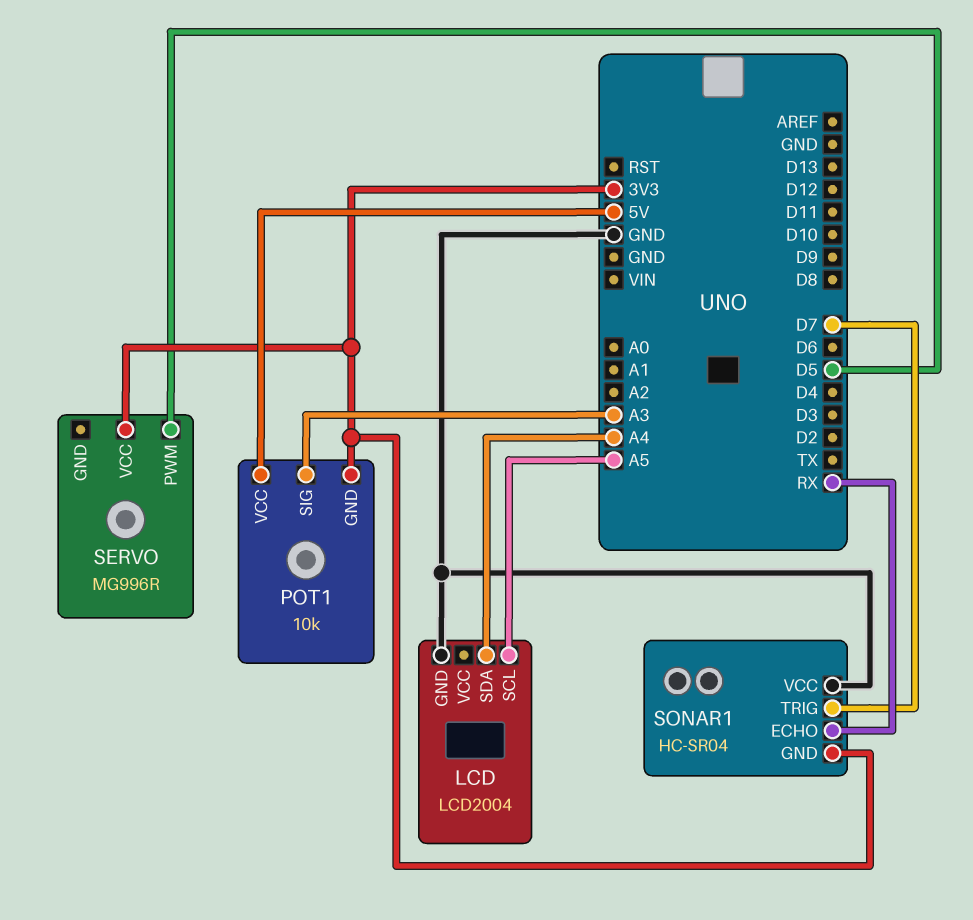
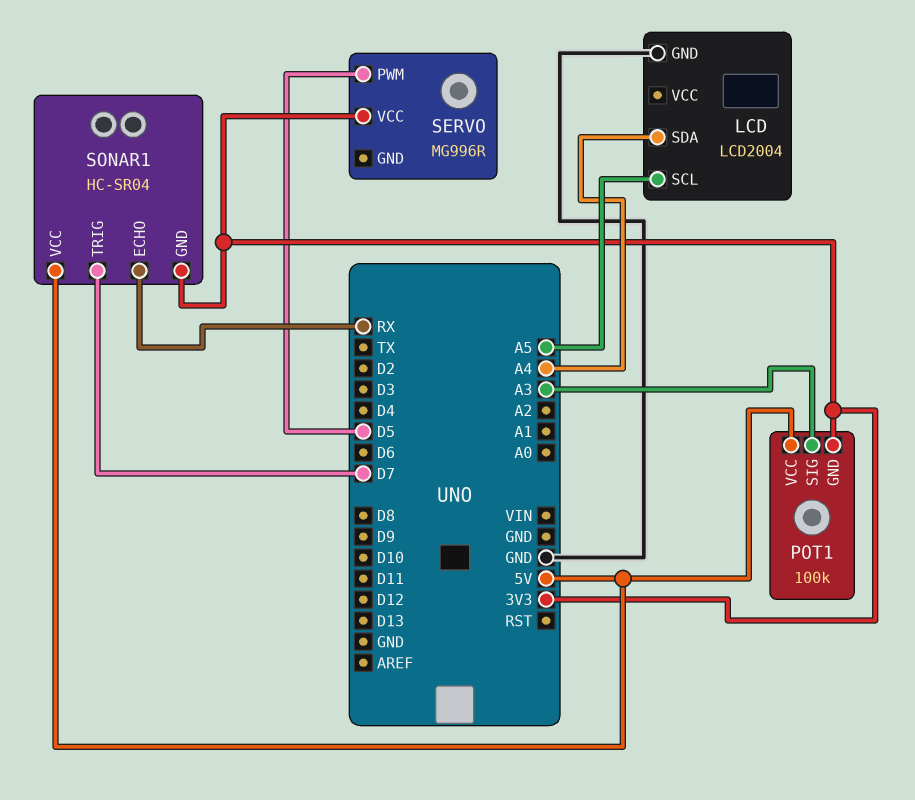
POT1: 10k -> 100k
SONAR1 pin VCC: GND -> 5V

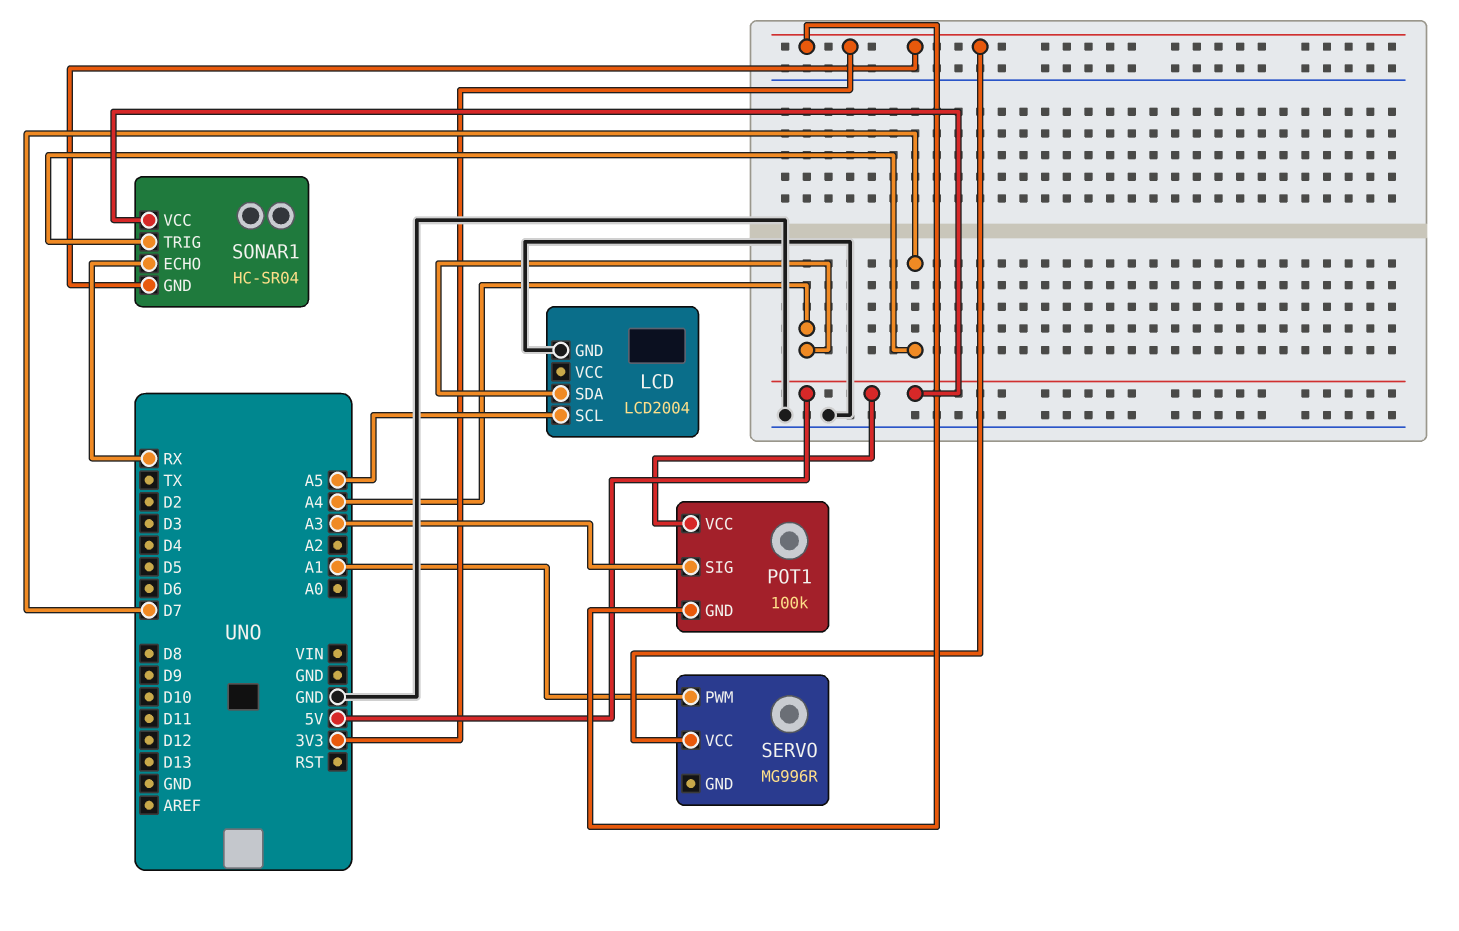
SERVO pin PWM: D5 -> A1

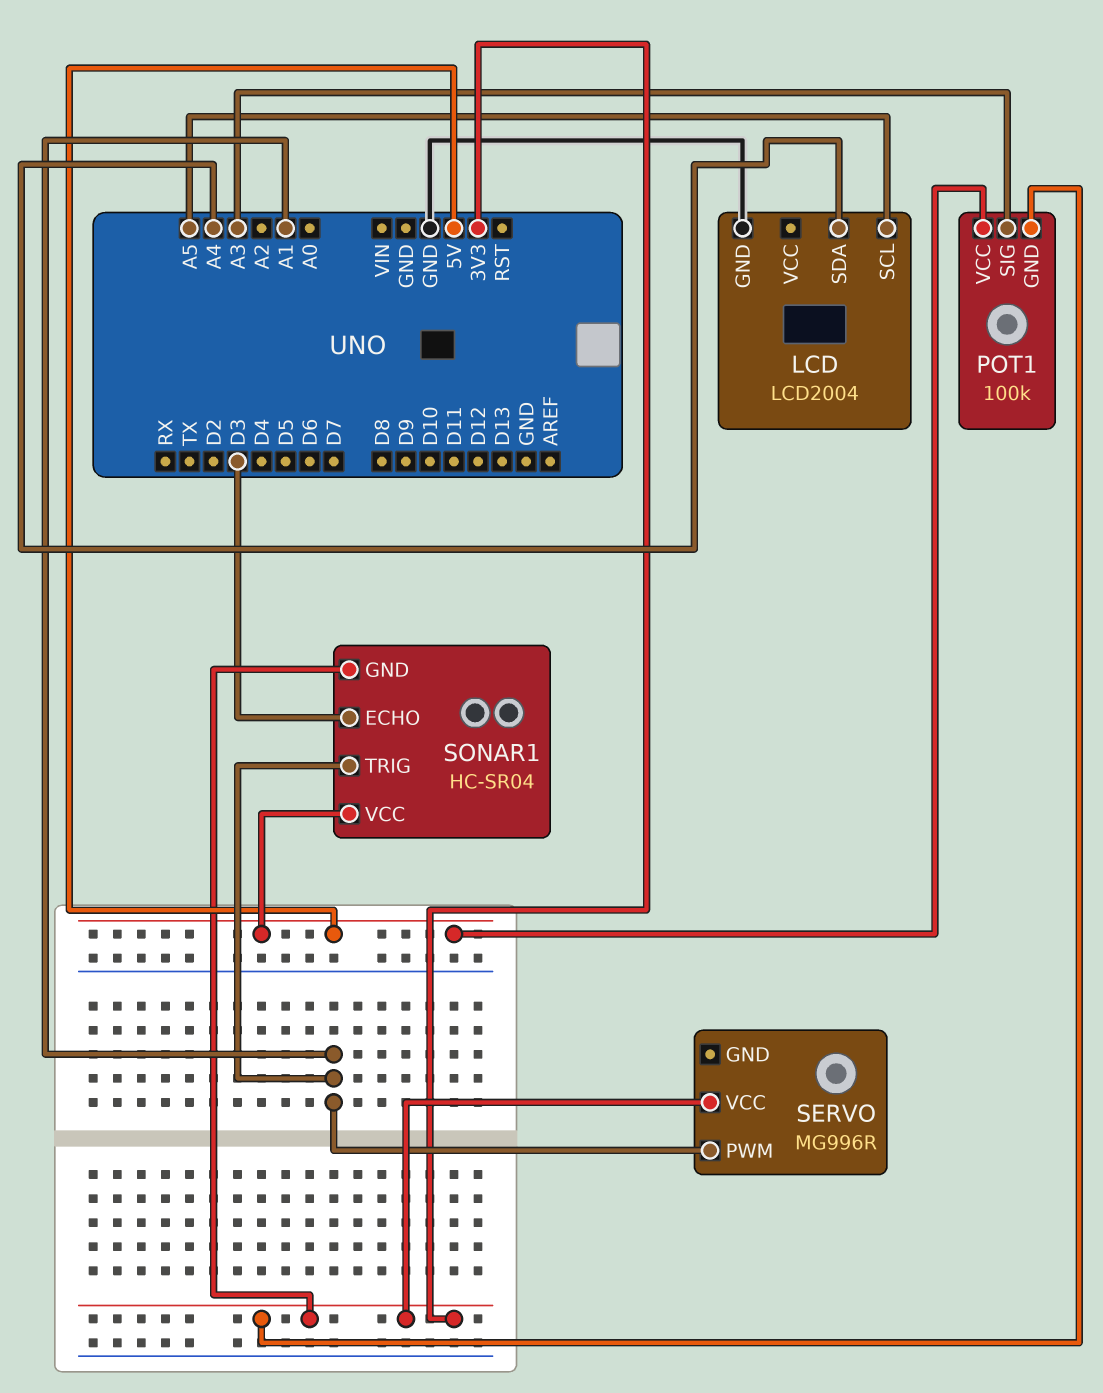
SONAR1 pin ECHO: RX -> D3
SONAR1 pin TRIG: D7 -> A1

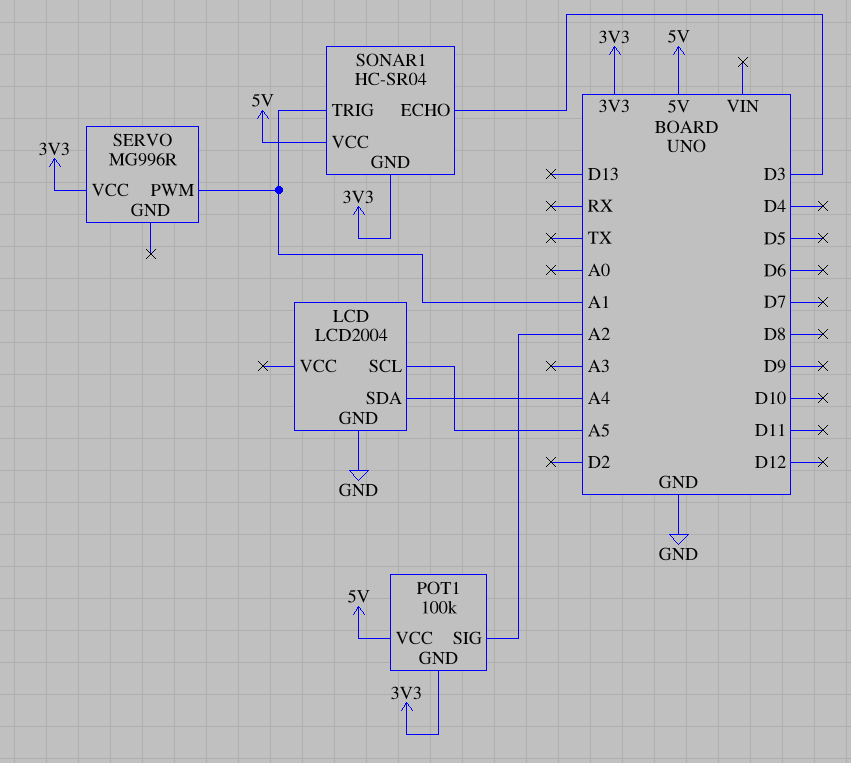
POT1 pin SIG: A3 -> A2

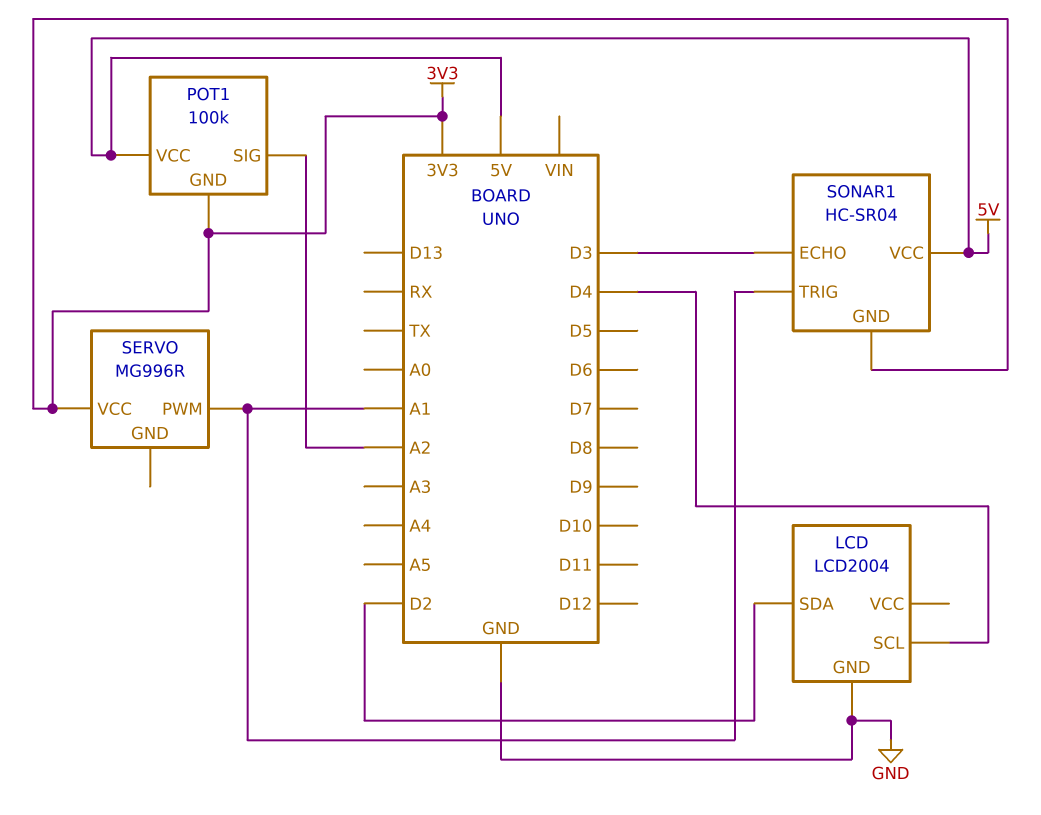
LCD pin SCL: A5 -> D4
LCD pin SDA: A4 -> D2

